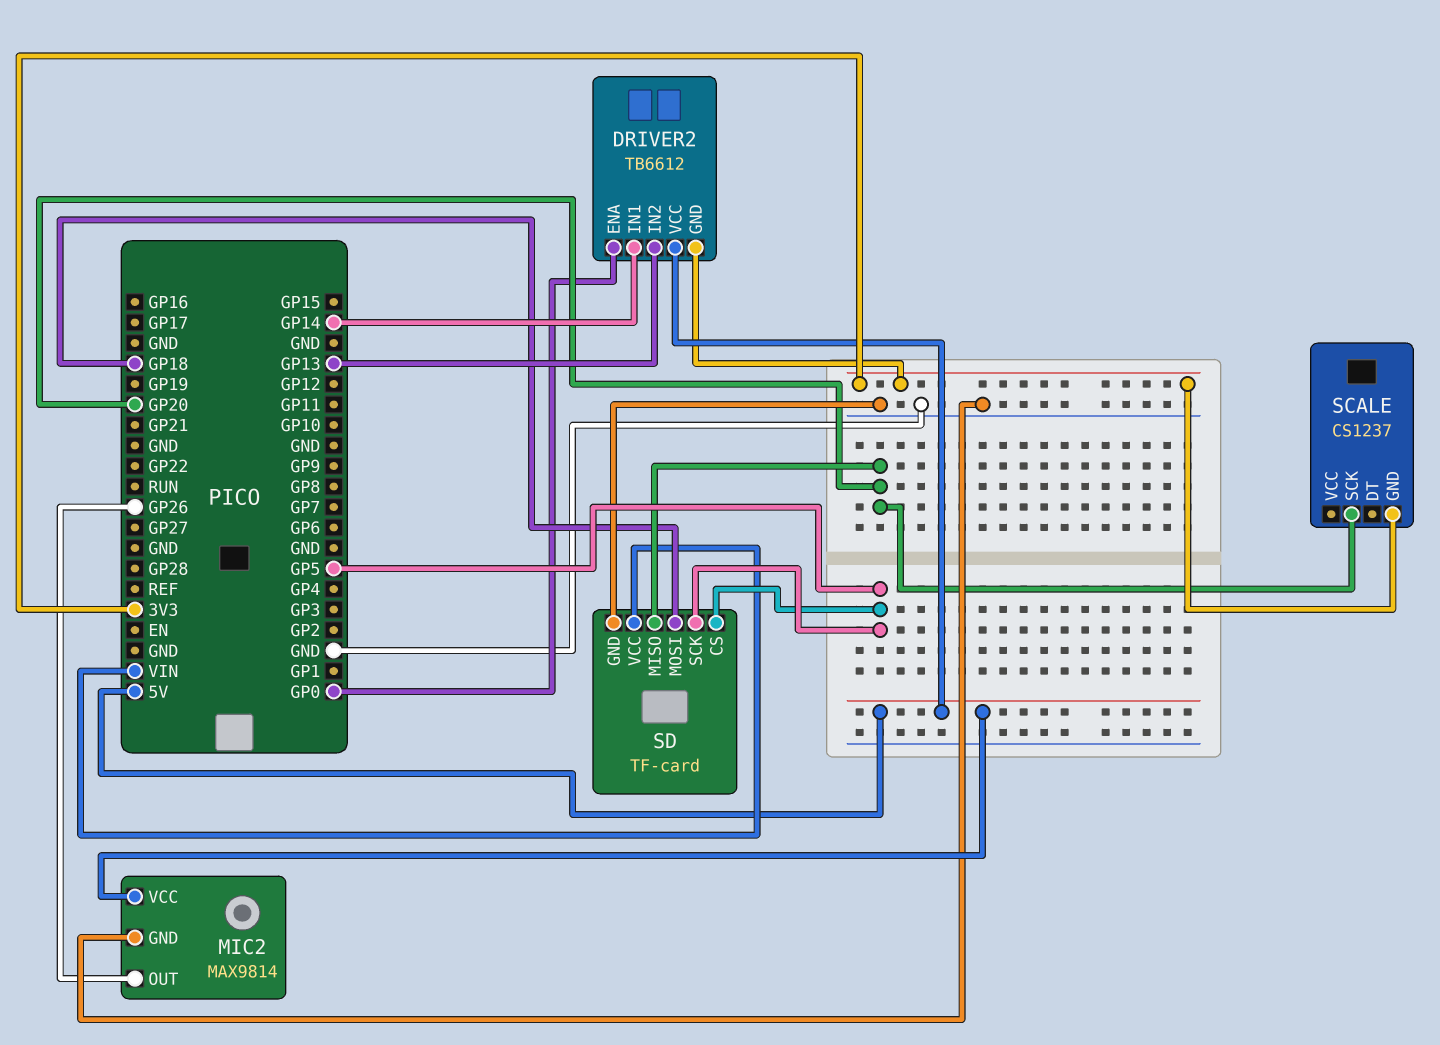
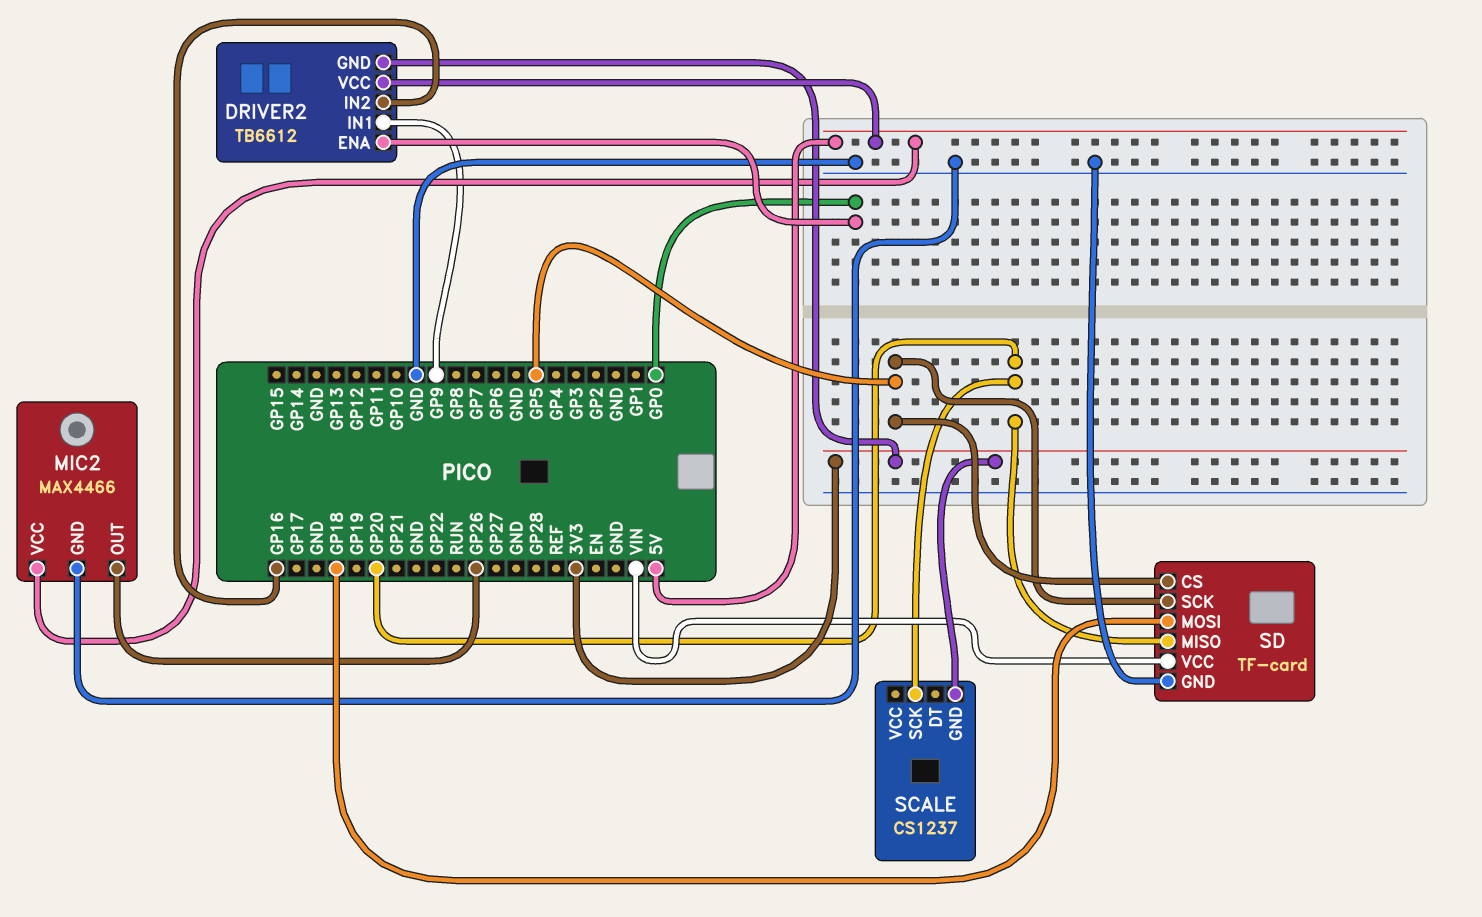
DRIVER2 pin IN1: GP14 -> GP9
DRIVER2 pin IN2: GP13 -> GP16
MIC2: MAX9814 -> MAX4466

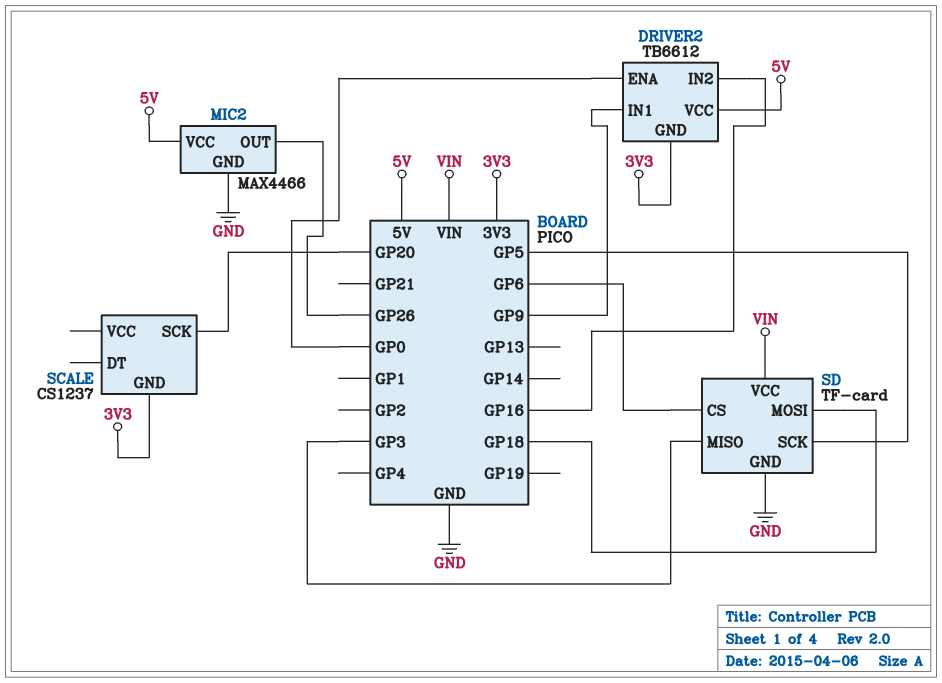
SD pin CS: GP5 -> GP6
SD pin MISO: GP20 -> GP3

